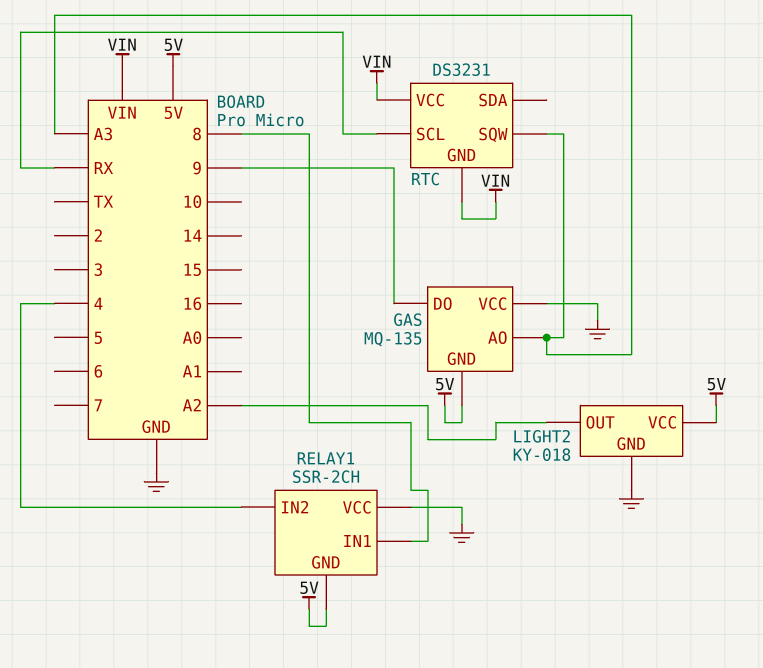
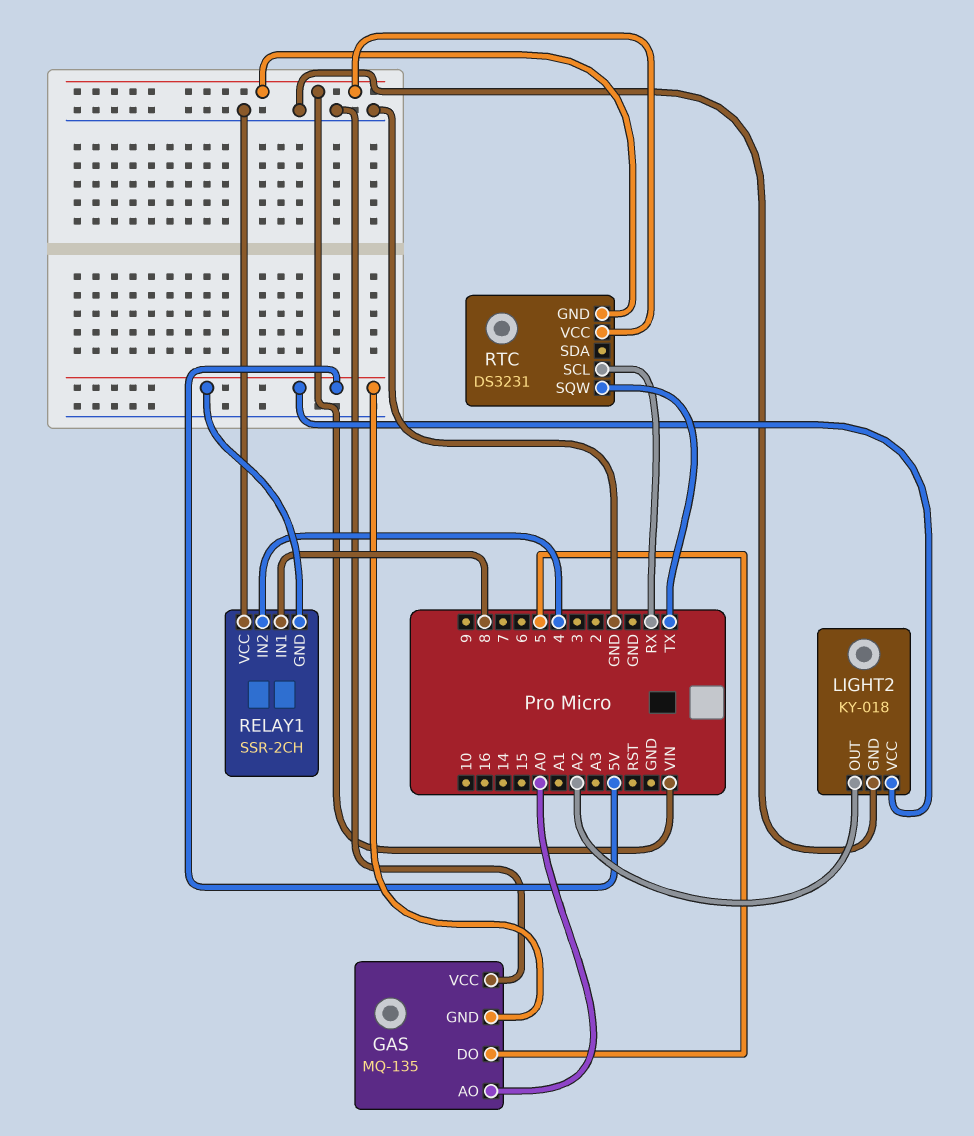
GAS pin AO: A3 -> A0
GAS pin DO: 9 -> 5
RTC pin SQW: A3 -> TX

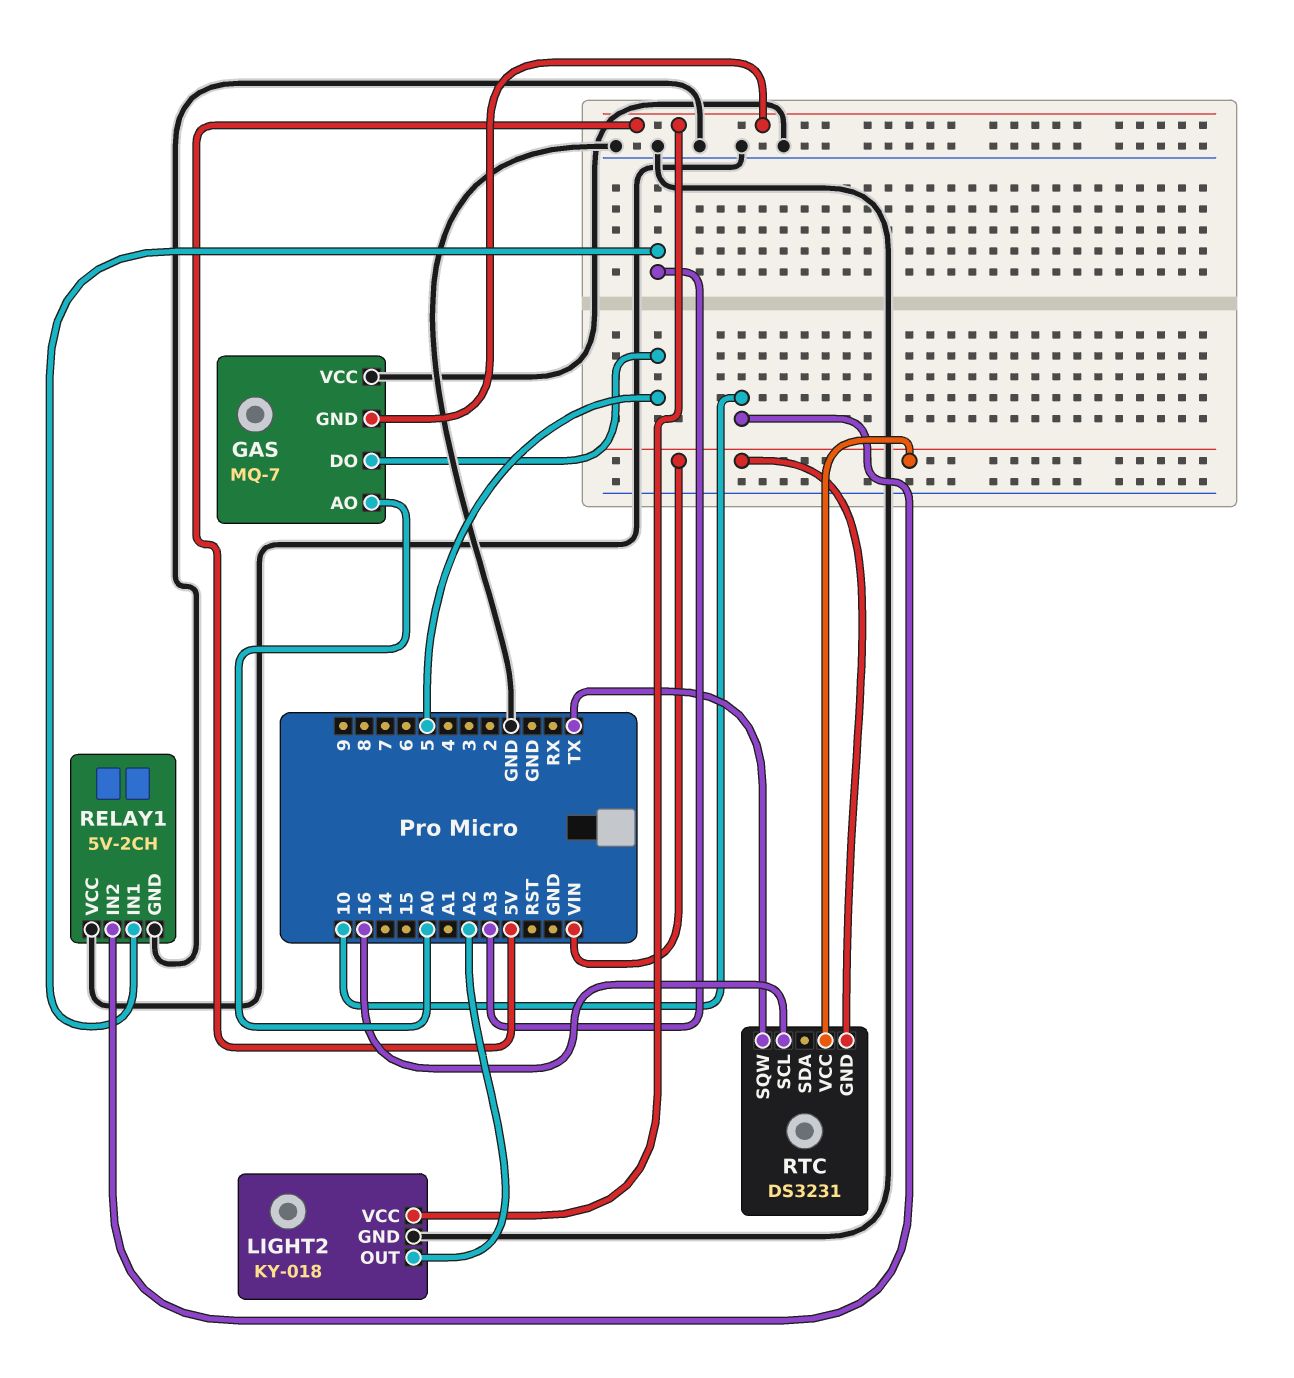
GAS: MQ-135 -> MQ-7
RELAY1: SSR-2CH -> 5V-2CH
RELAY1 pin GND: 5V -> GND
RELAY1 pin IN1: 8 -> A3
RELAY1 pin IN2: 4 -> 10
RTC pin SCL: RX -> 16

